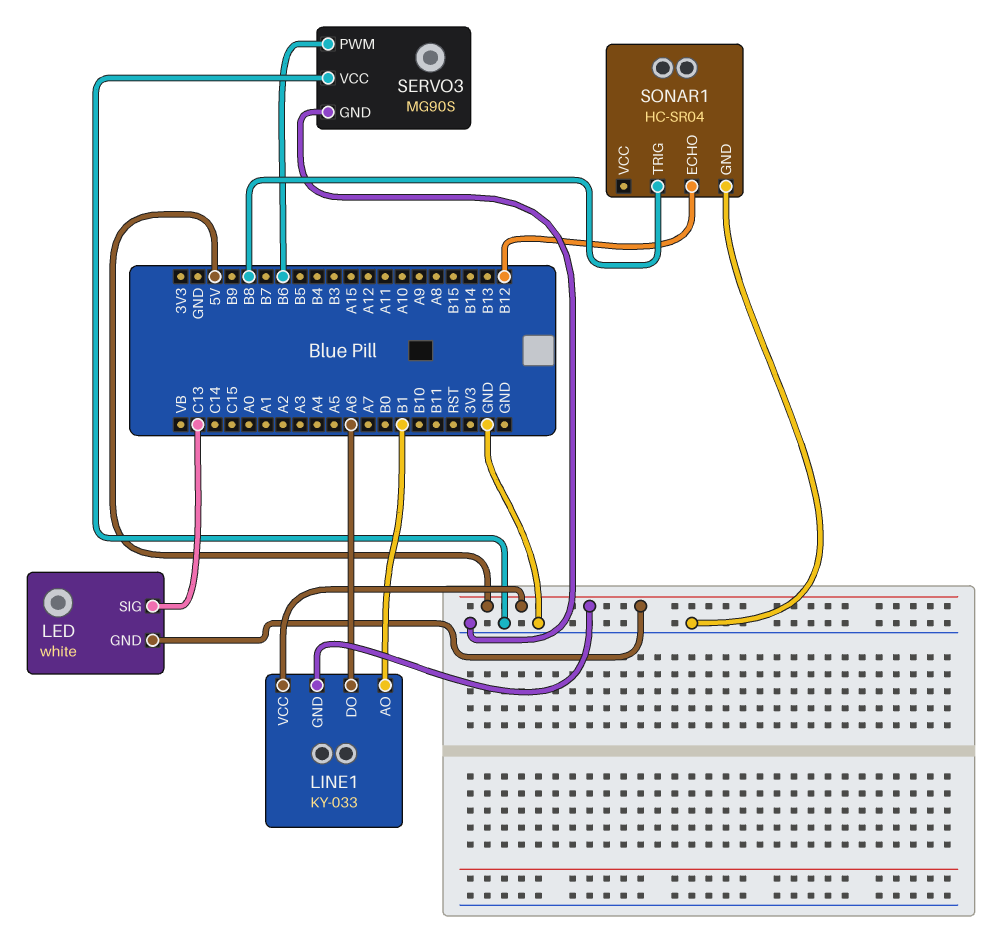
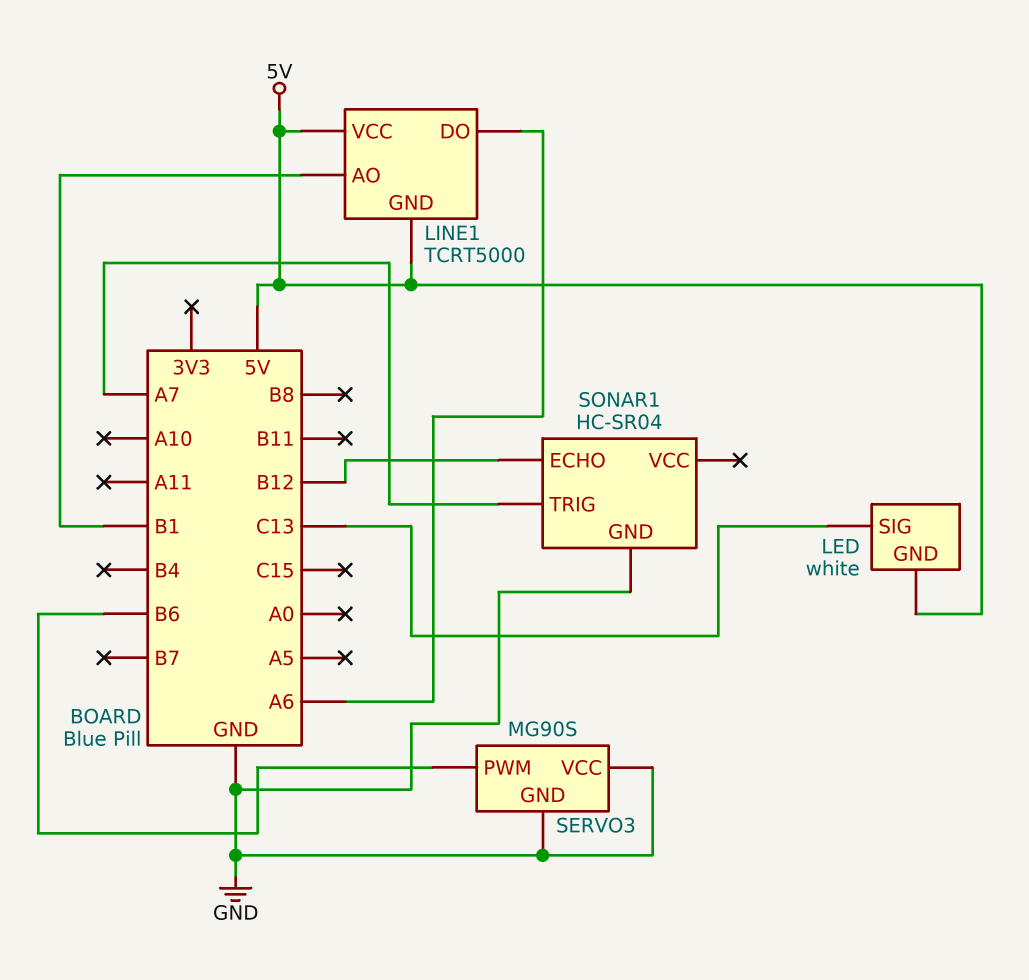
LINE1: KY-033 -> TCRT5000
SONAR1 pin TRIG: B8 -> A7

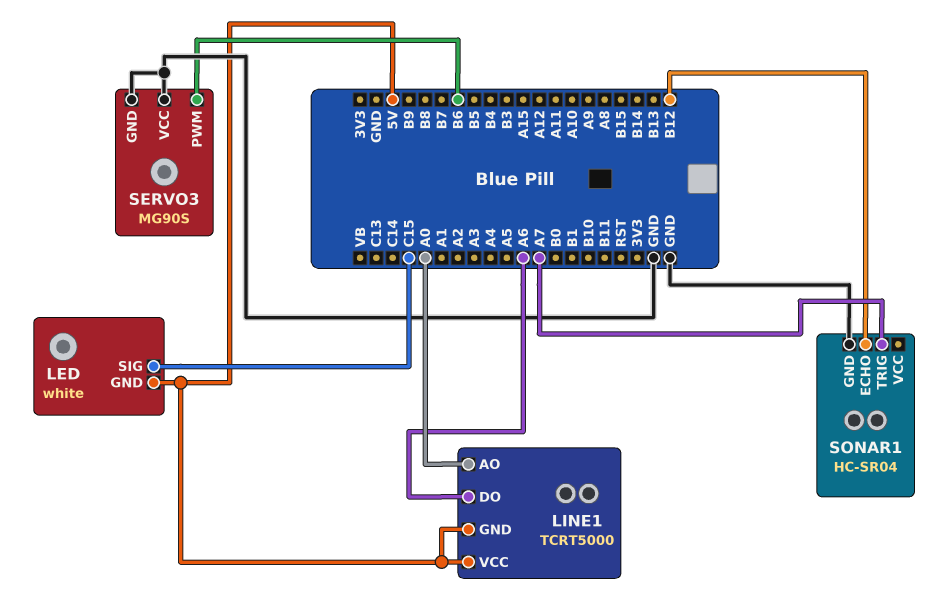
LED pin SIG: C13 -> C15
LINE1 pin AO: B1 -> A0

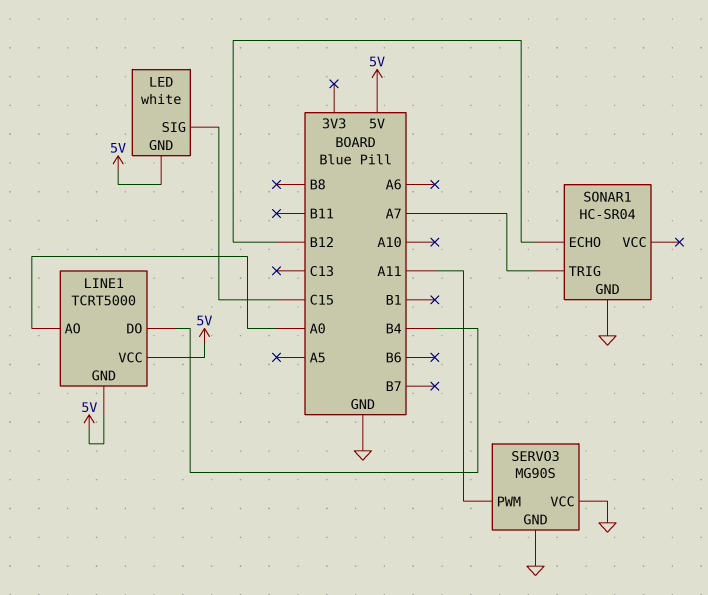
LINE1 pin DO: A6 -> B4
SERVO3 pin PWM: B6 -> A11

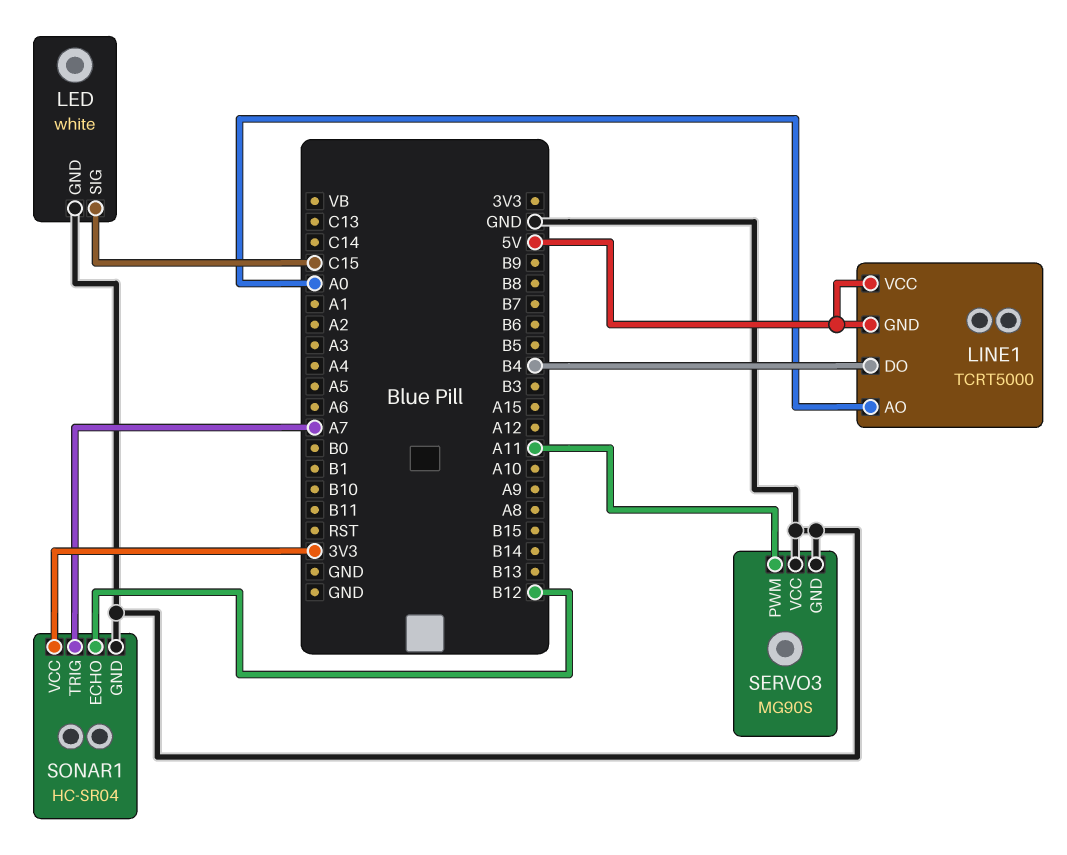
LED pin GND: 5V -> GND
SONAR1 pin VCC: none -> 3V3

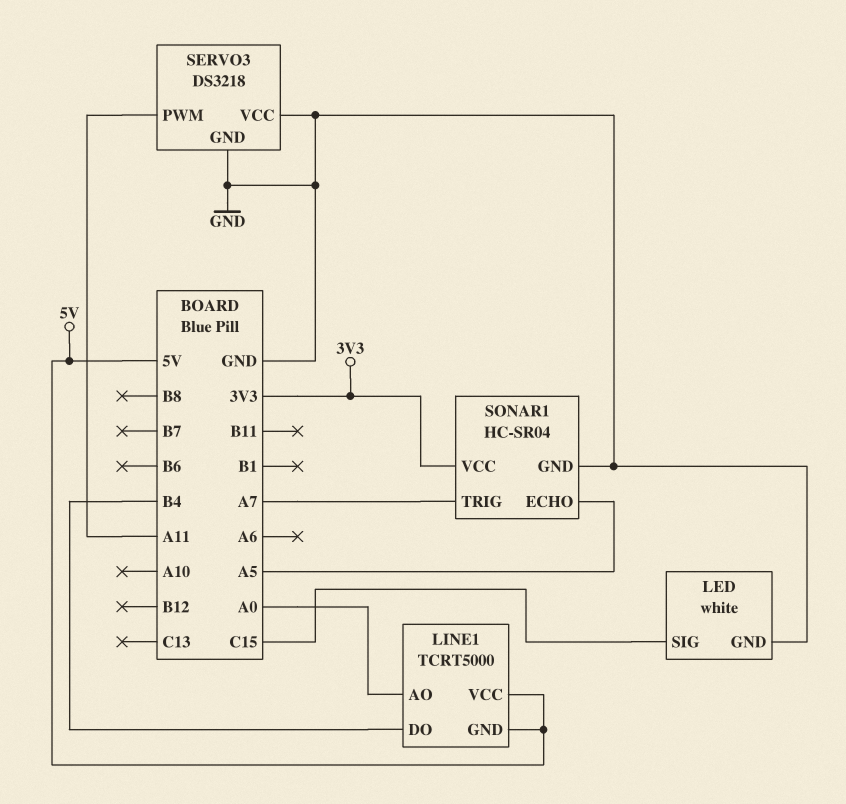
SERVO3: MG90S -> DS3218
SONAR1 pin ECHO: B12 -> A5

